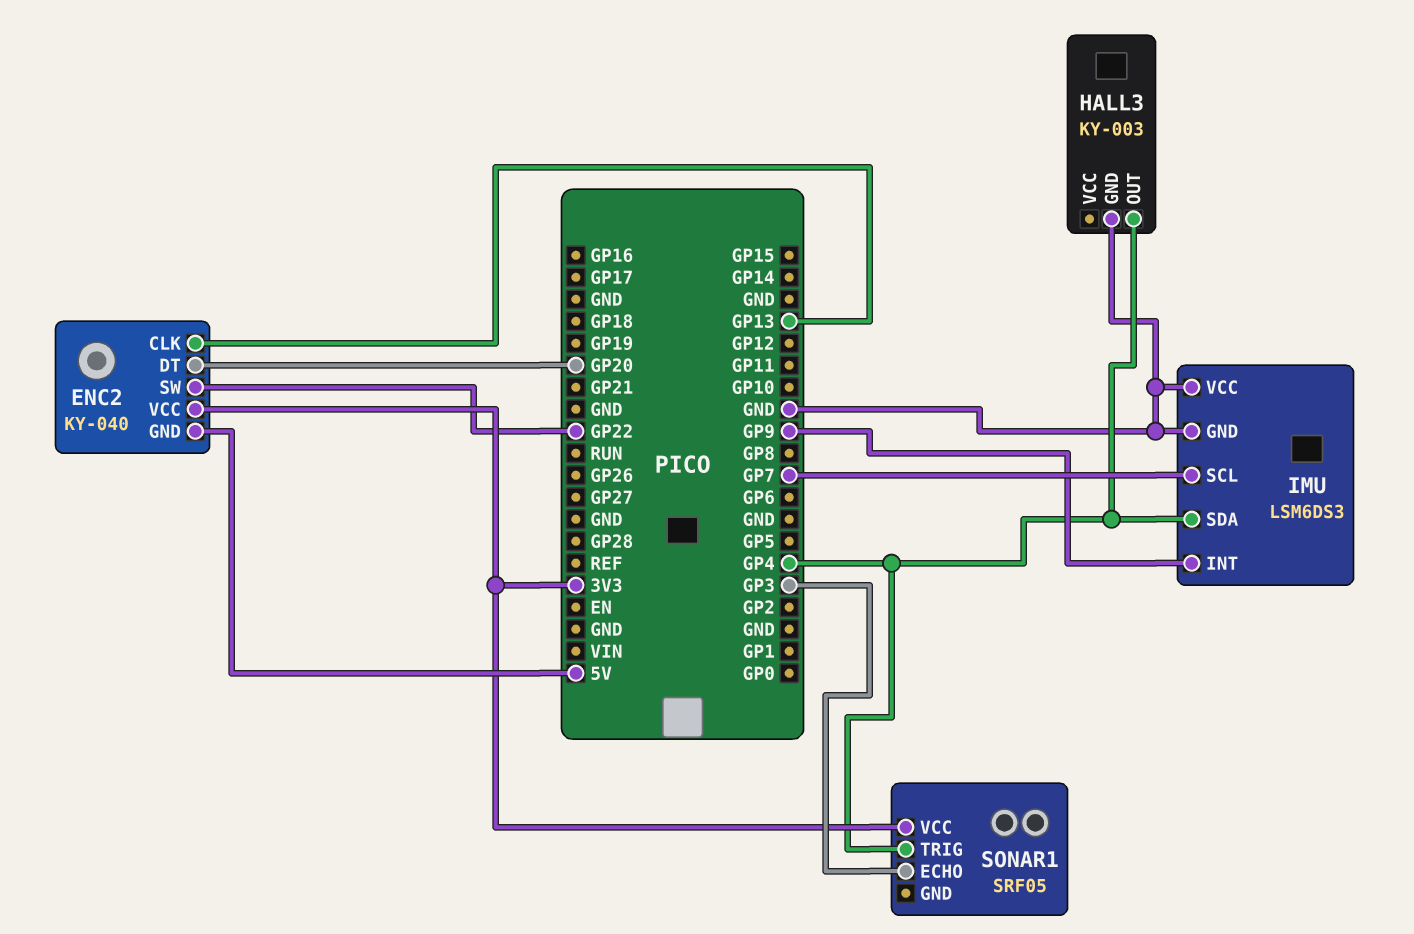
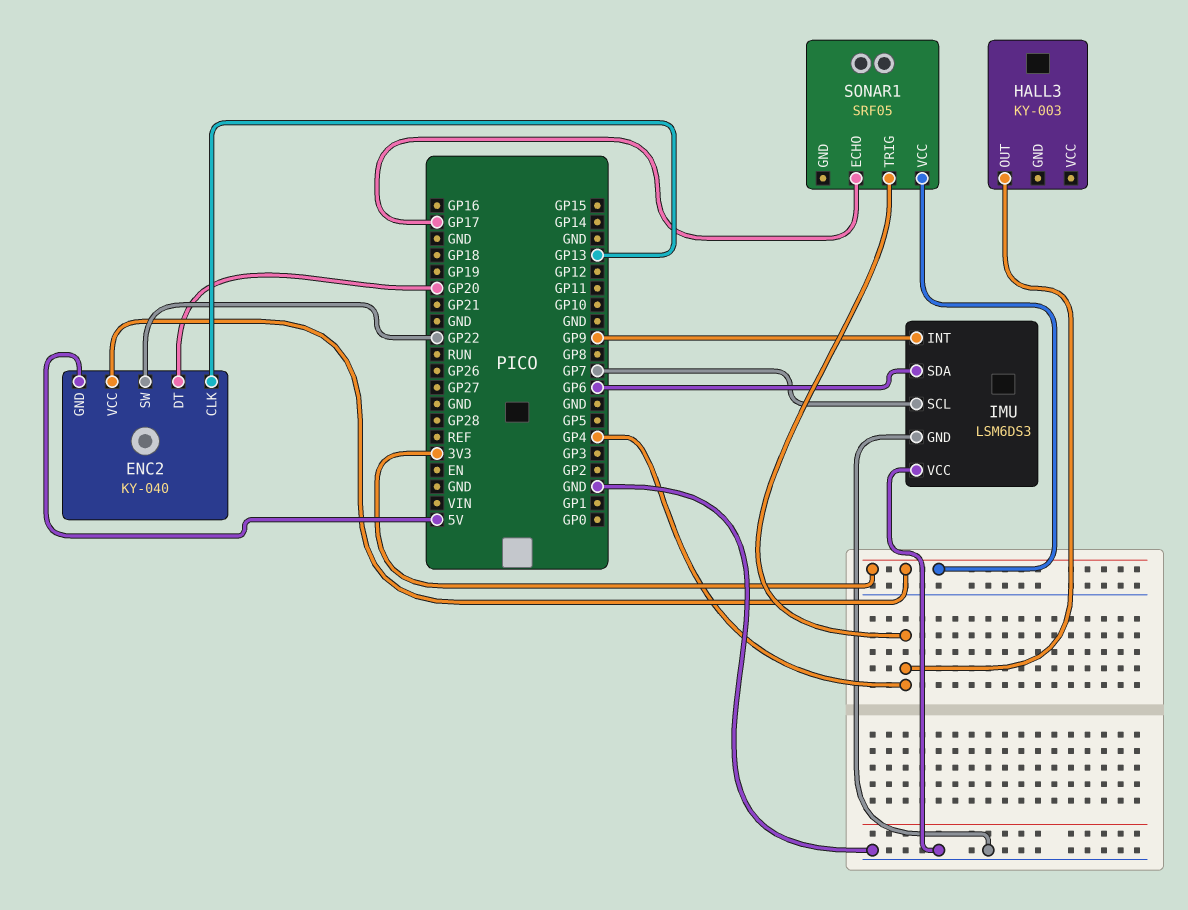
HALL3 pin GND: GND -> none
IMU pin SDA: GP4 -> GP6
SONAR1 pin ECHO: GP3 -> GP17

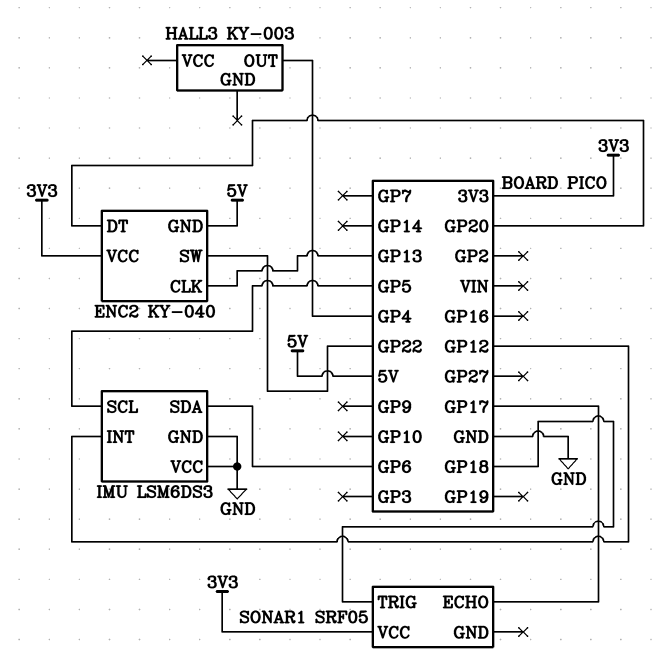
IMU pin INT: GP9 -> GP12
IMU pin SCL: GP7 -> GP5
SONAR1 pin TRIG: GP4 -> GP18

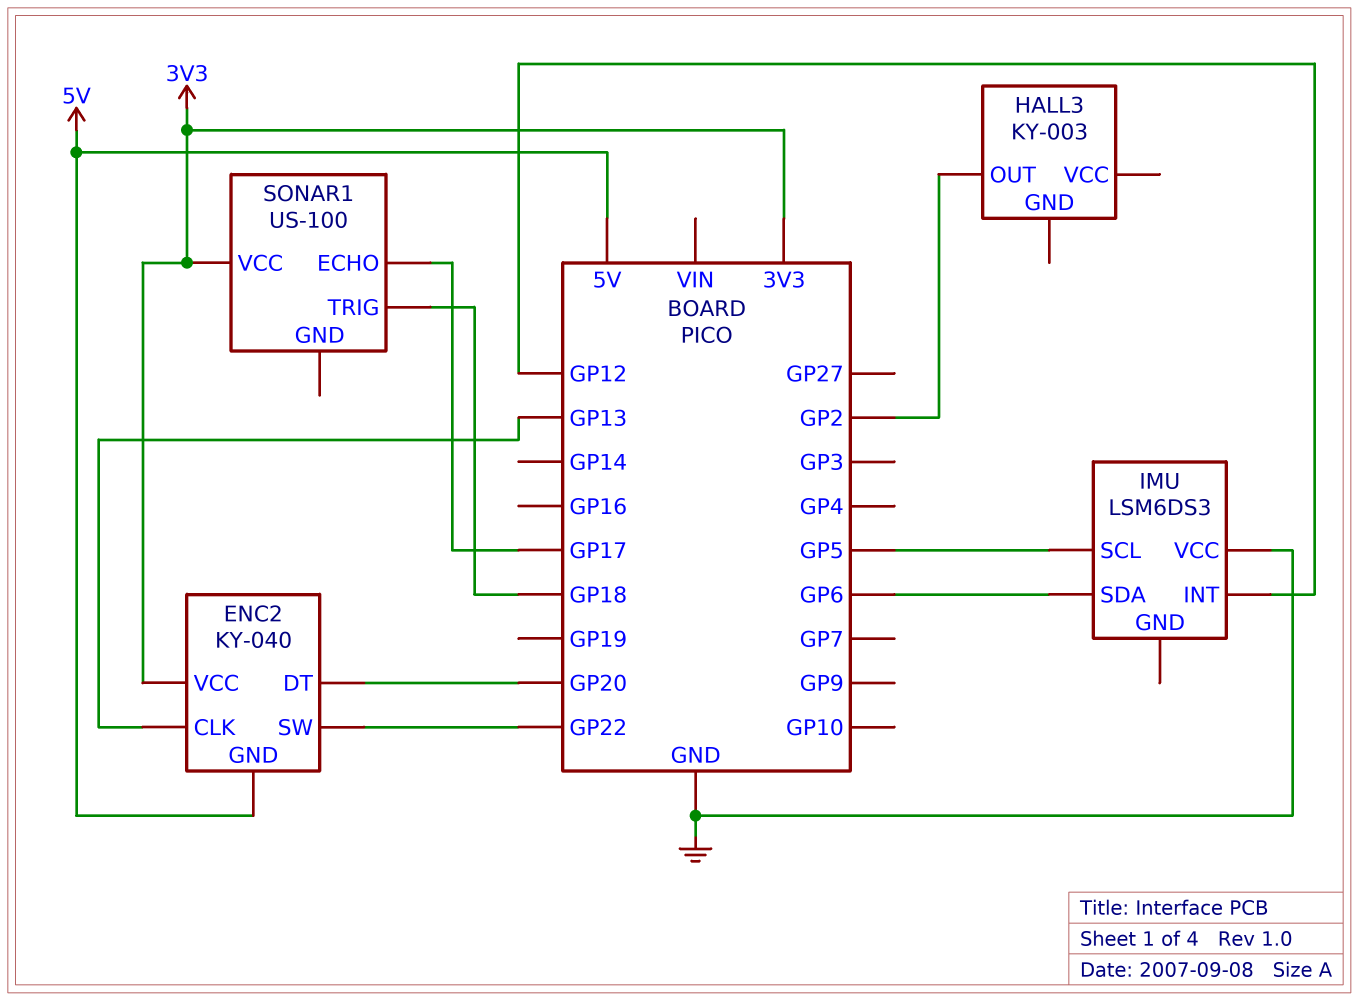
HALL3 pin OUT: GP4 -> GP2
IMU pin GND: GND -> none
SONAR1: SRF05 -> US-100

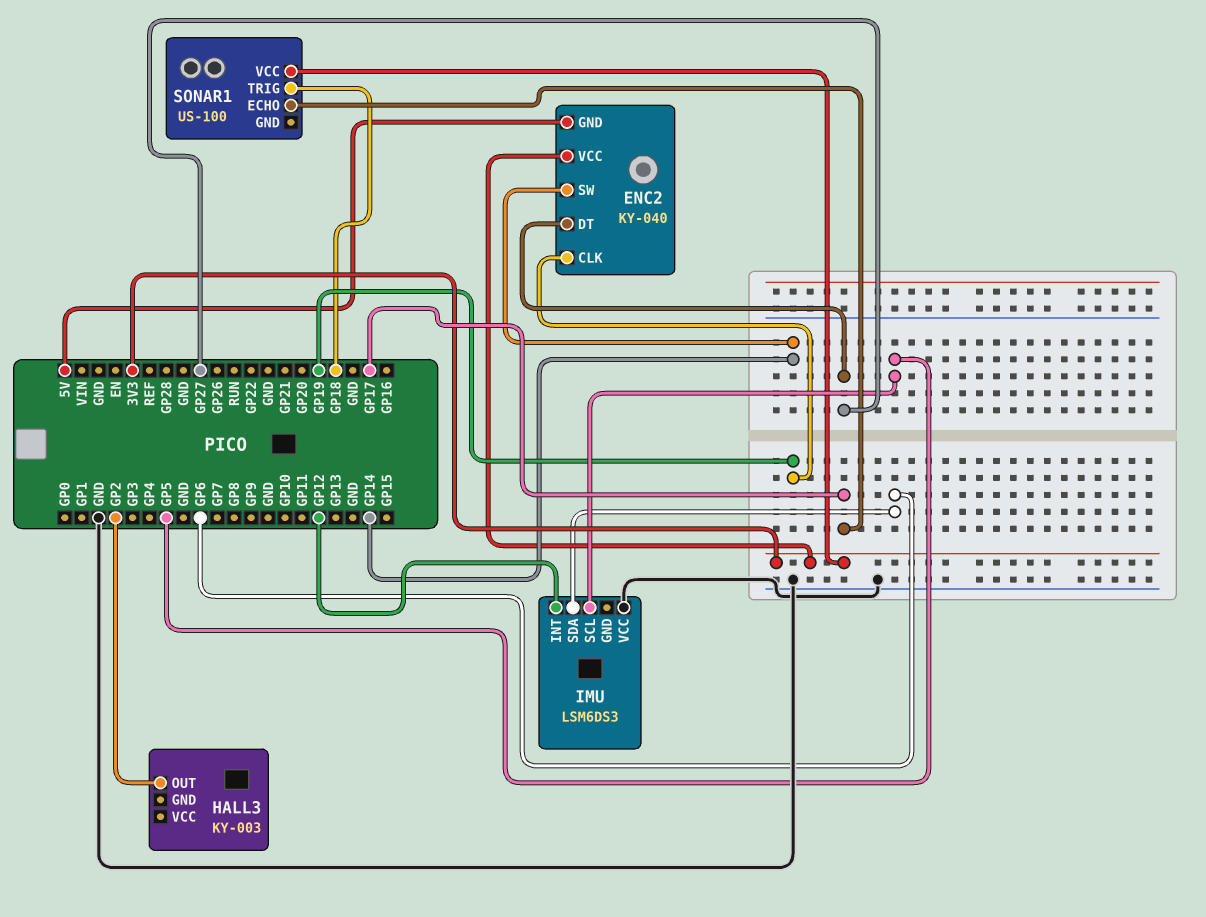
ENC2 pin CLK: GP13 -> GP19
ENC2 pin DT: GP20 -> GP27
ENC2 pin SW: GP22 -> GP14

